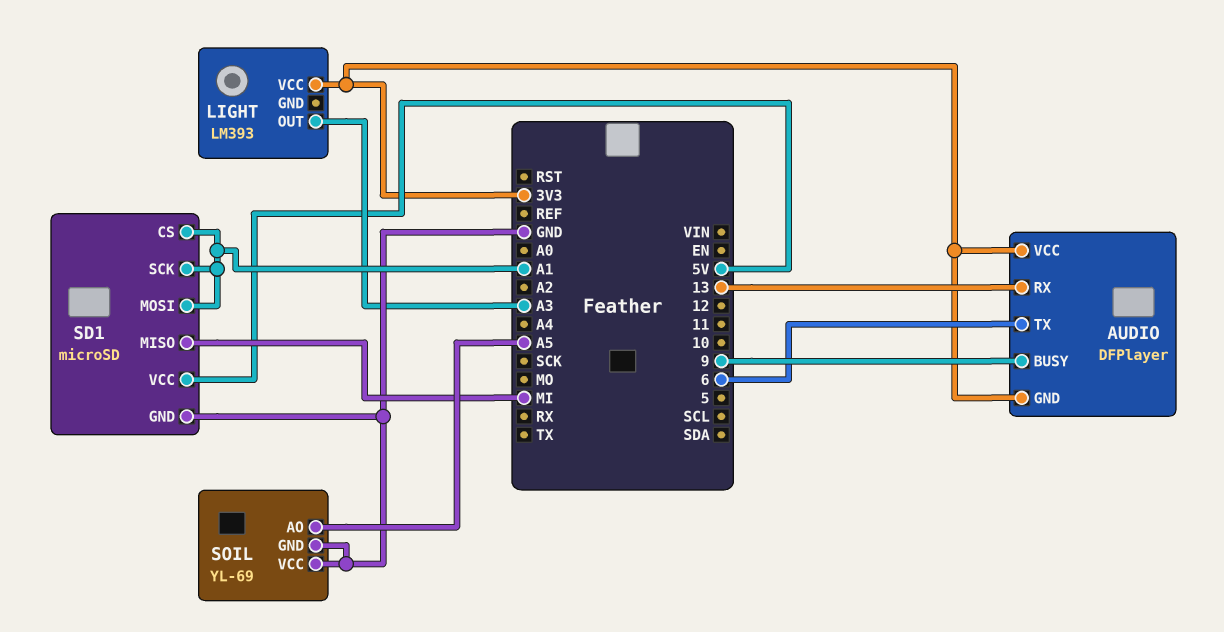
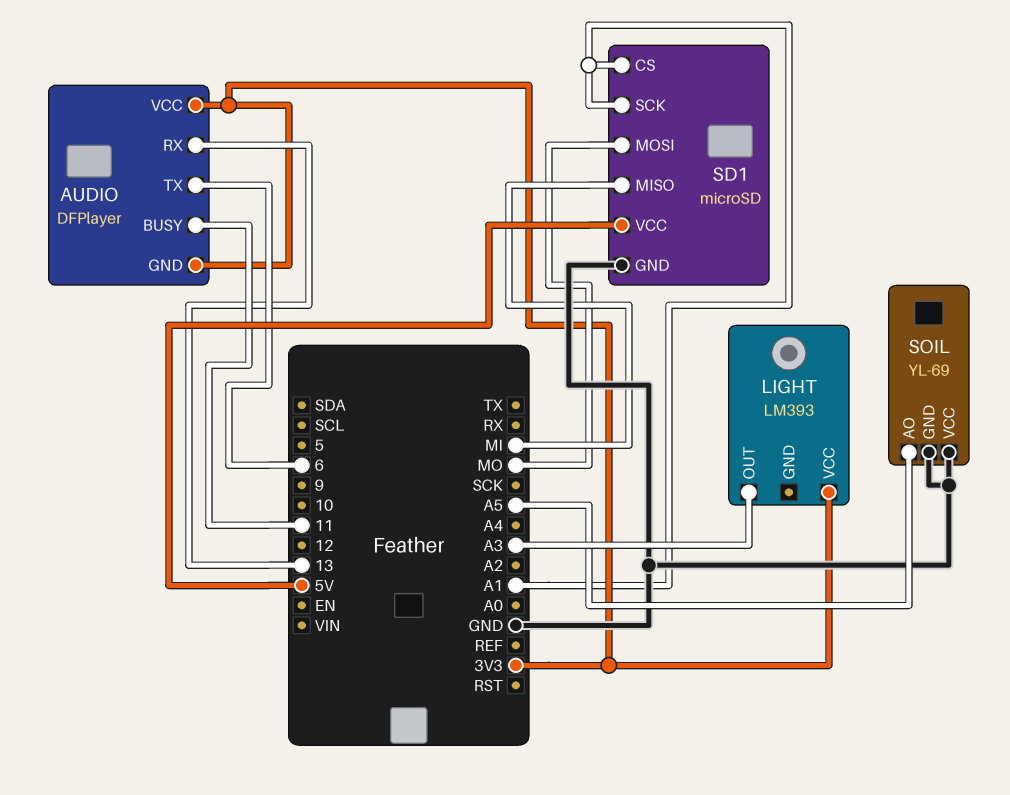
AUDIO pin BUSY: 9 -> 11
SD1 pin MOSI: A1 -> MO

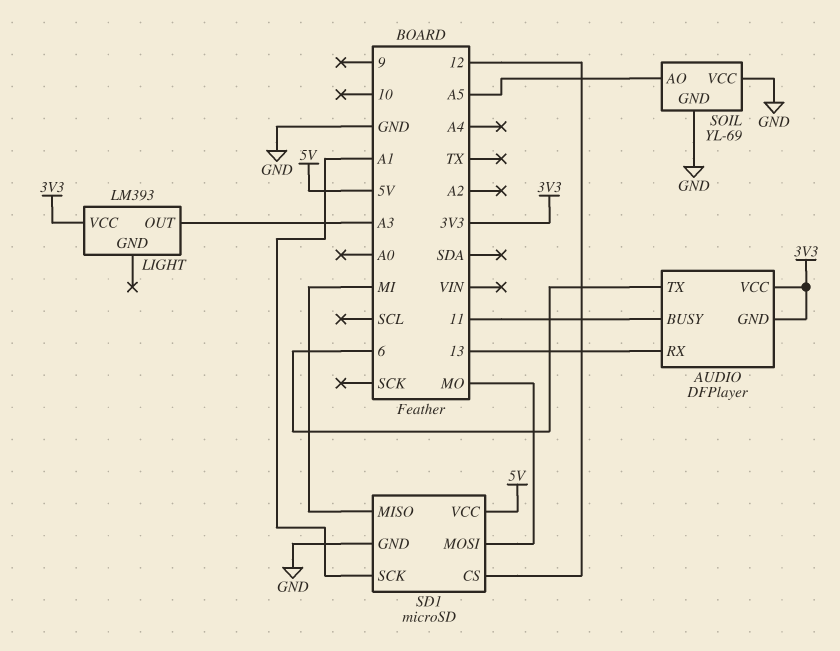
SD1 pin CS: A1 -> 12

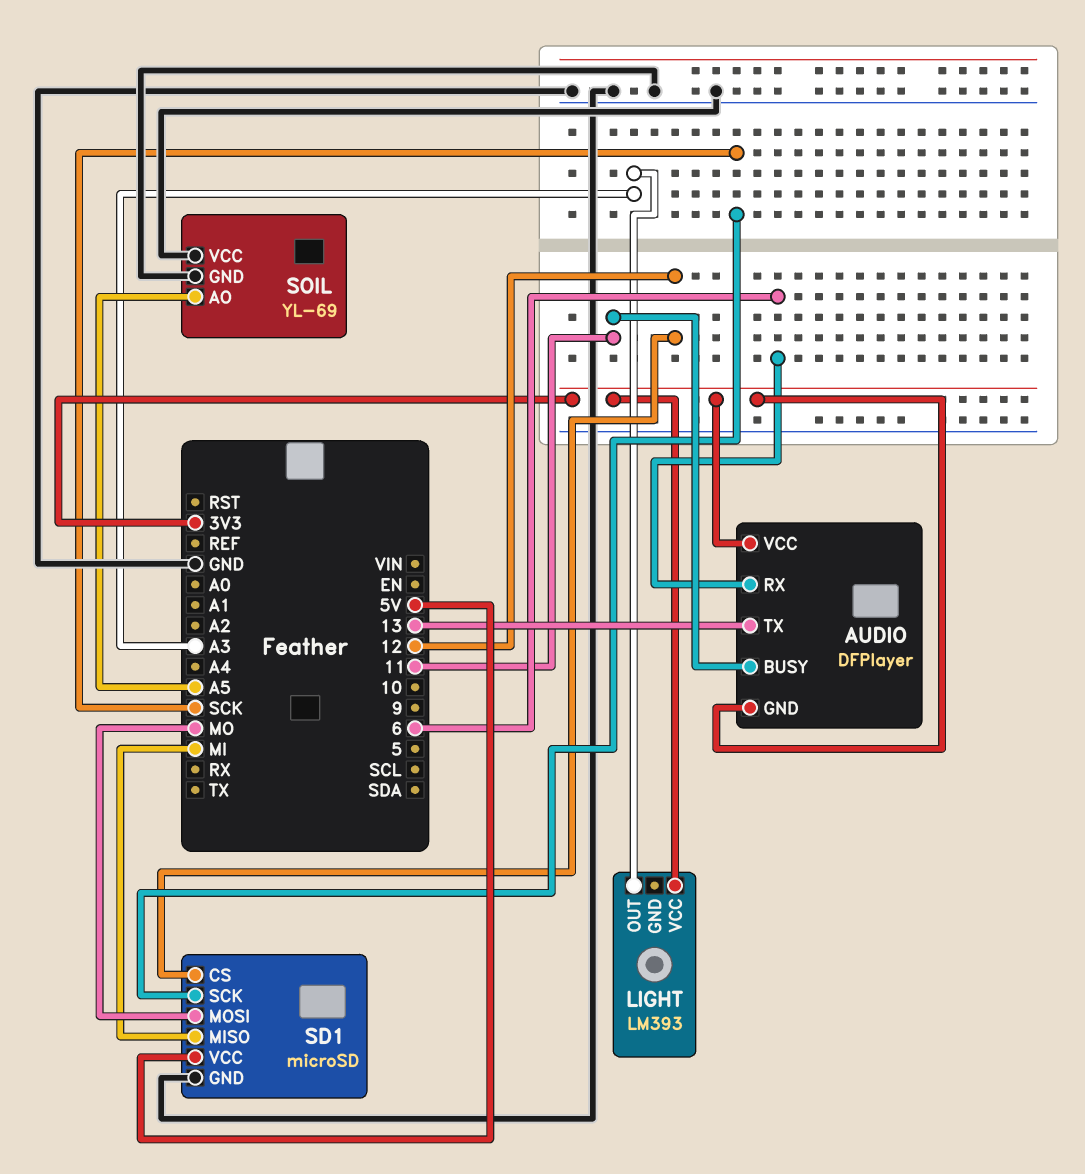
AUDIO pin RX: 13 -> 6
AUDIO pin TX: 6 -> 13
SD1 pin SCK: A1 -> SCK

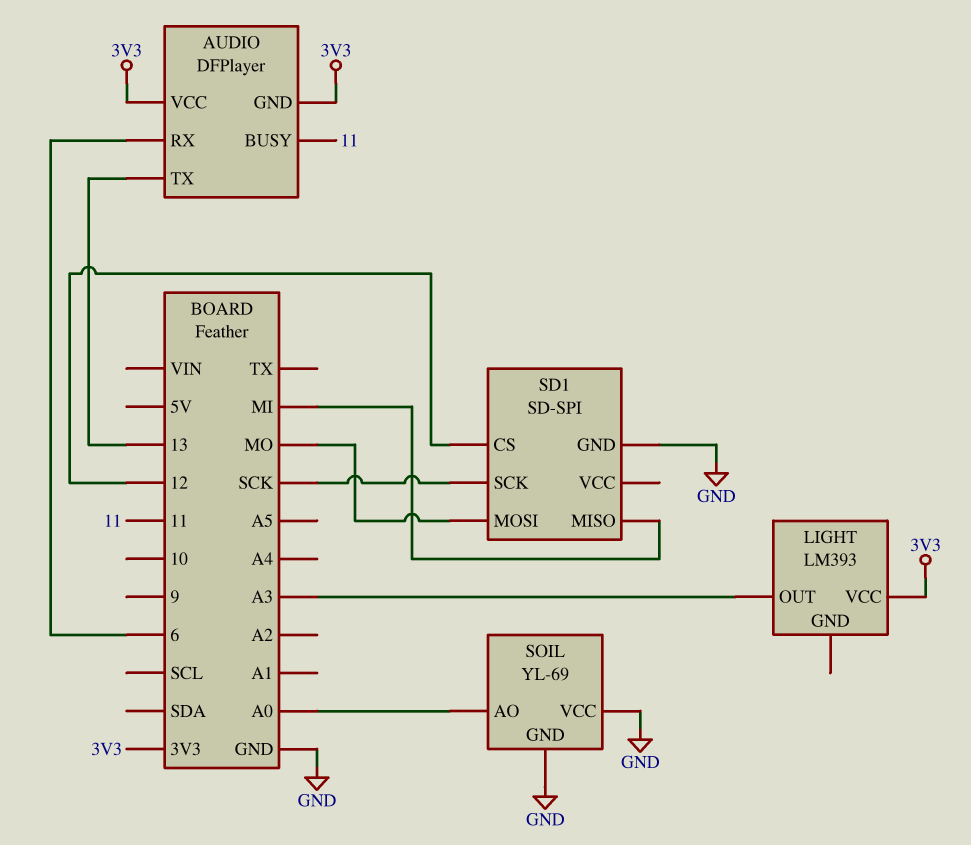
SD1: microSD -> SD-SPI
SD1 pin VCC: 5V -> none
SOIL pin AO: A5 -> A0

